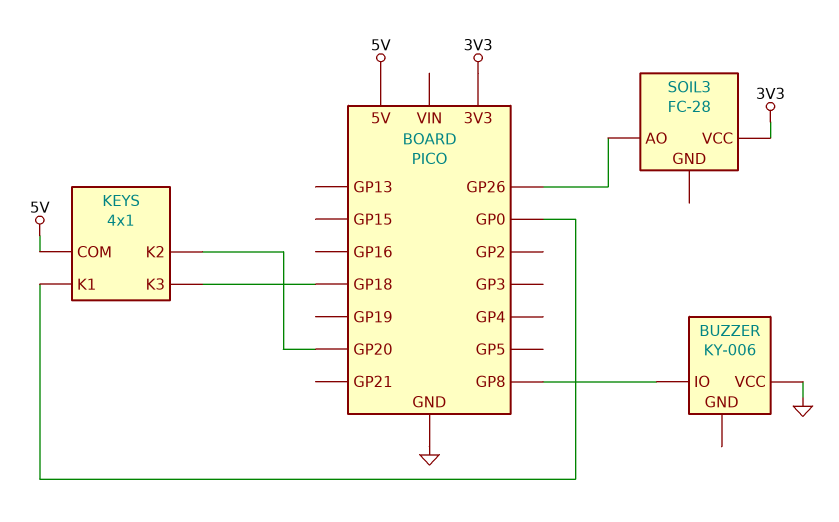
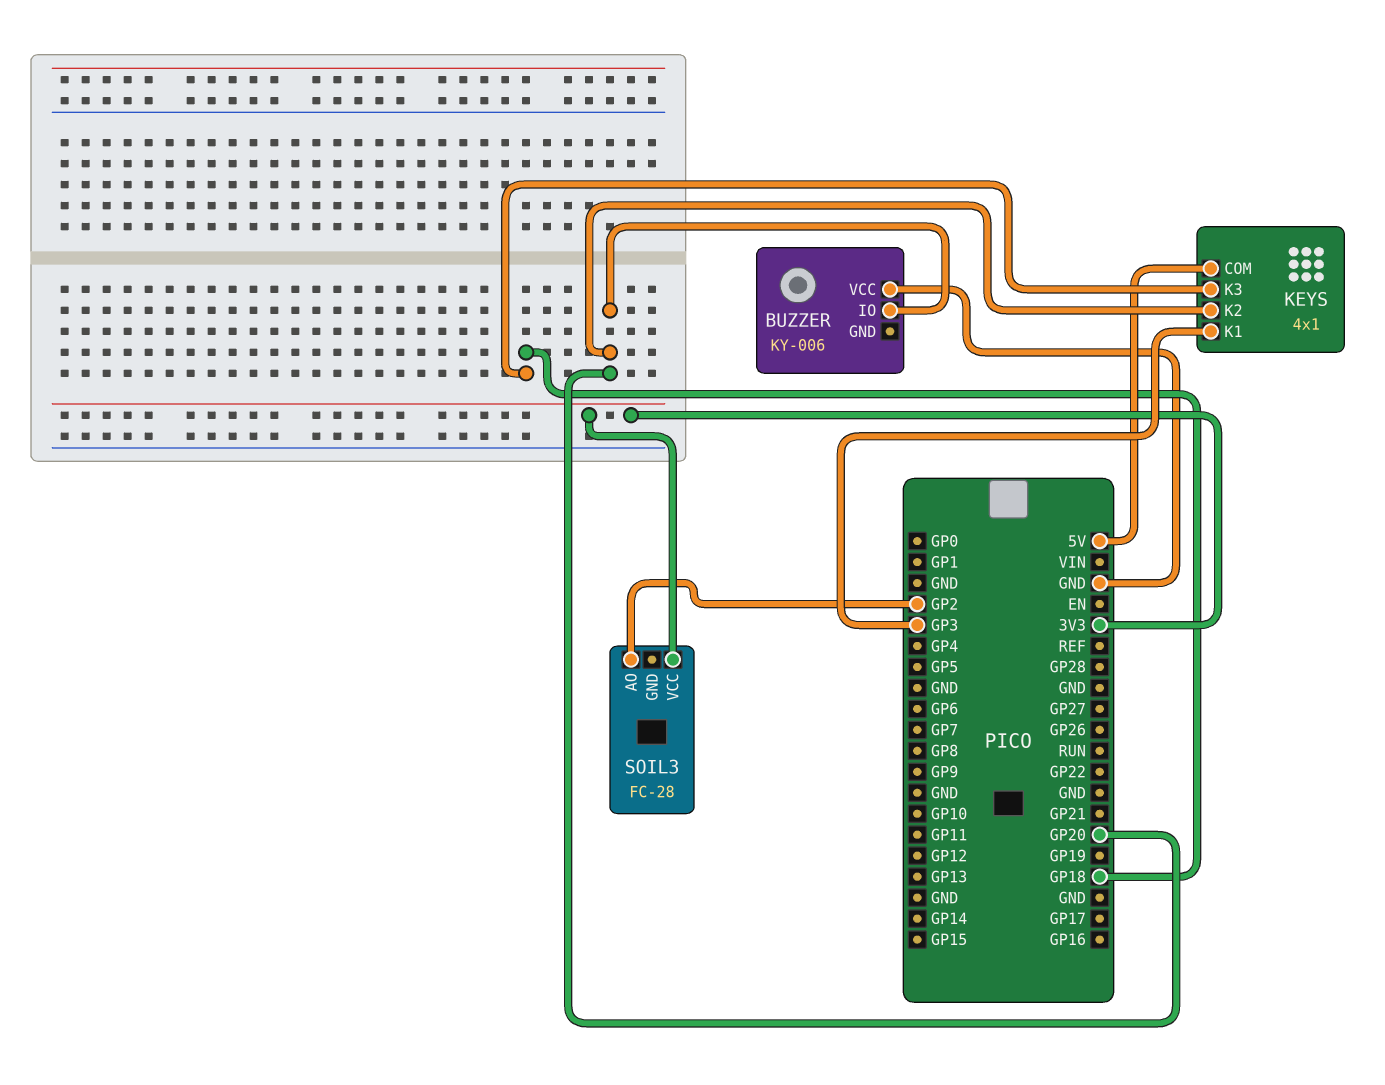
BUZZER pin IO: GP8 -> GP20
KEYS pin K1: GP0 -> GP3
SOIL3 pin AO: GP26 -> GP2

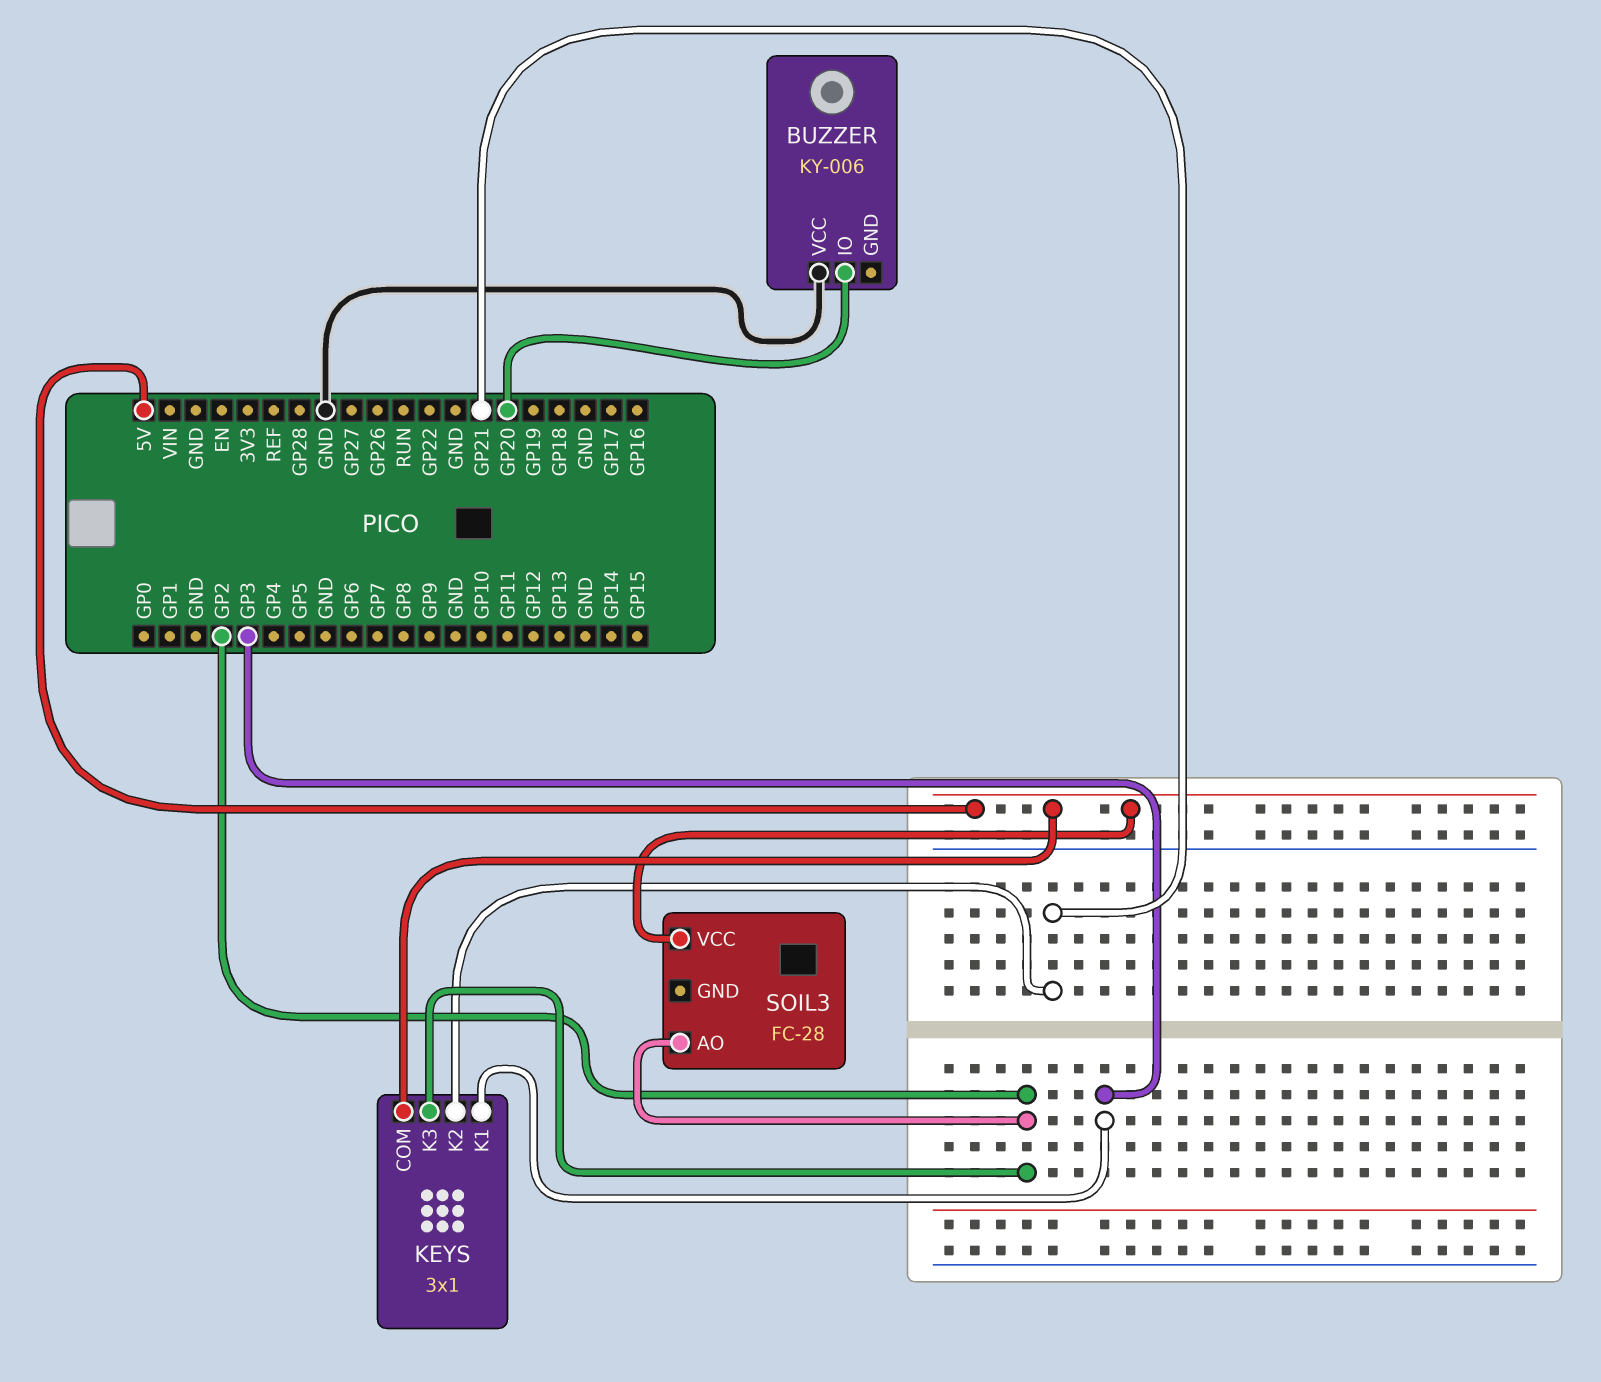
KEYS: 4x1 -> 3x1
KEYS pin K2: GP20 -> GP21
KEYS pin K3: GP18 -> GP2
SOIL3 pin VCC: 3V3 -> 5V

